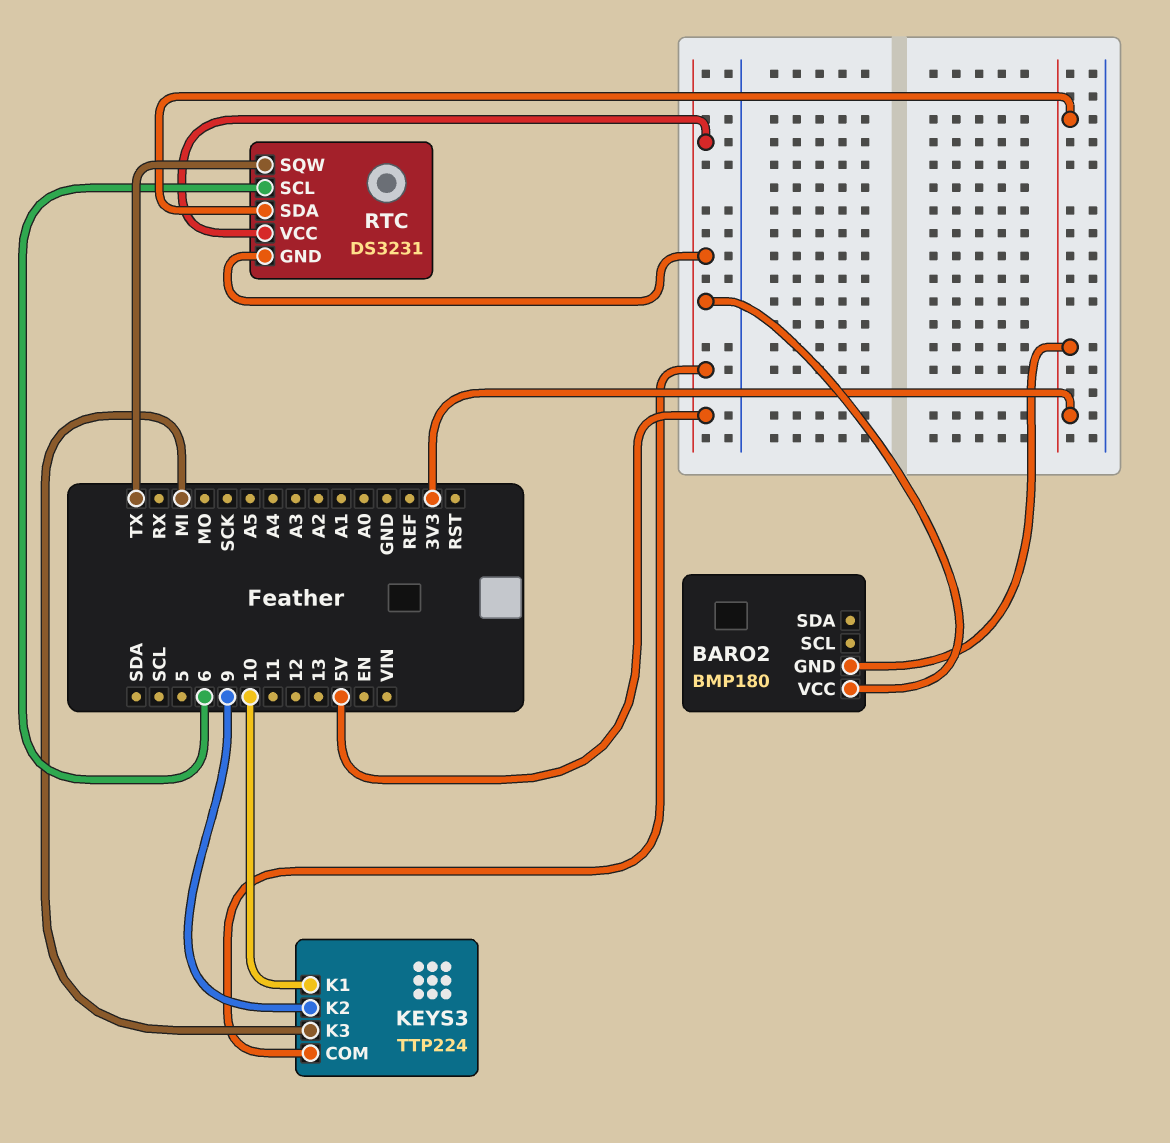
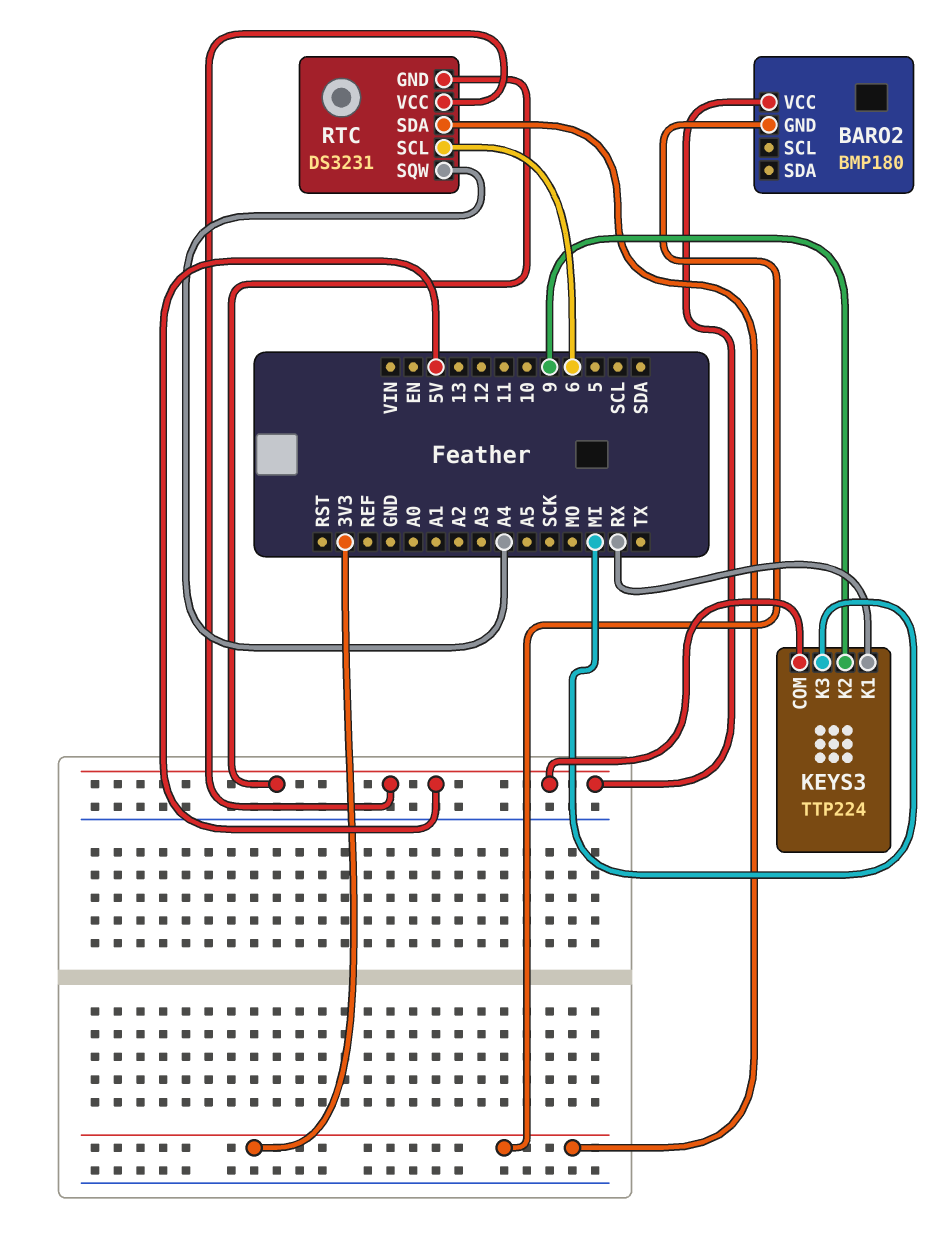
KEYS3 pin K1: 10 -> RX
RTC pin SQW: TX -> A4

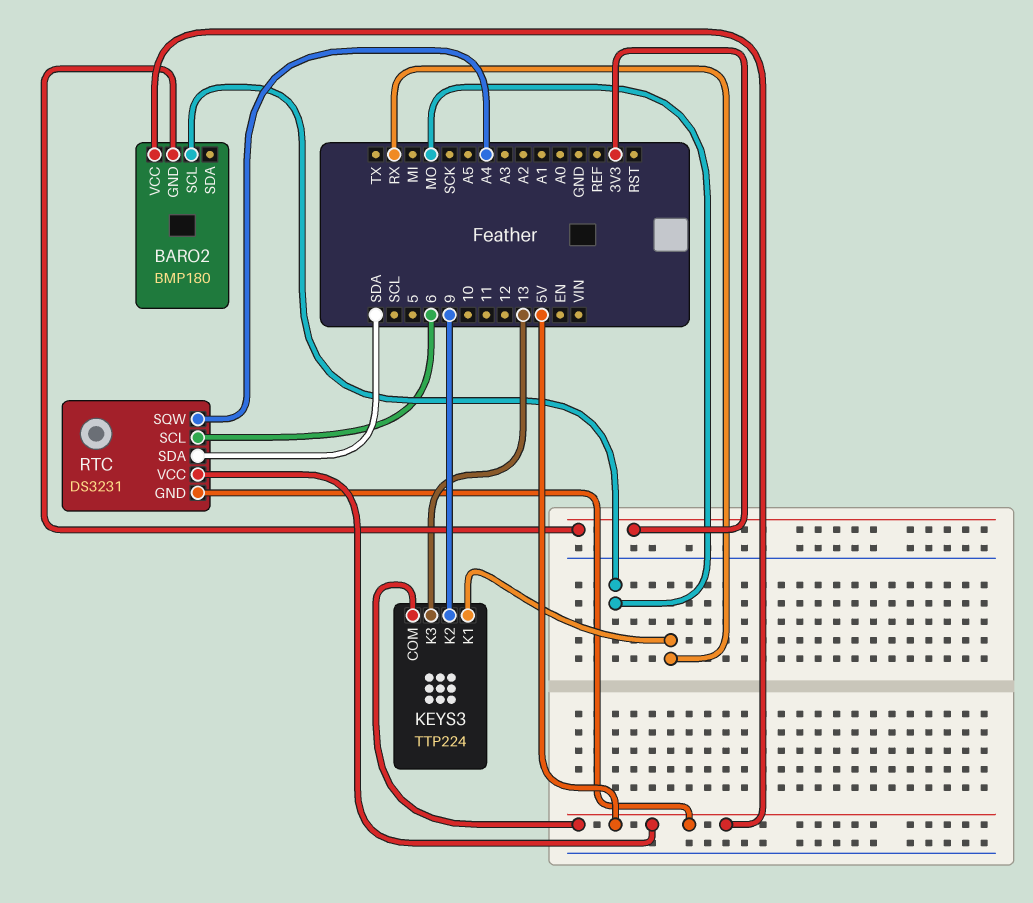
BARO2 pin SCL: none -> MO
KEYS3 pin K3: MI -> 13
RTC pin SDA: 3V3 -> SDA

